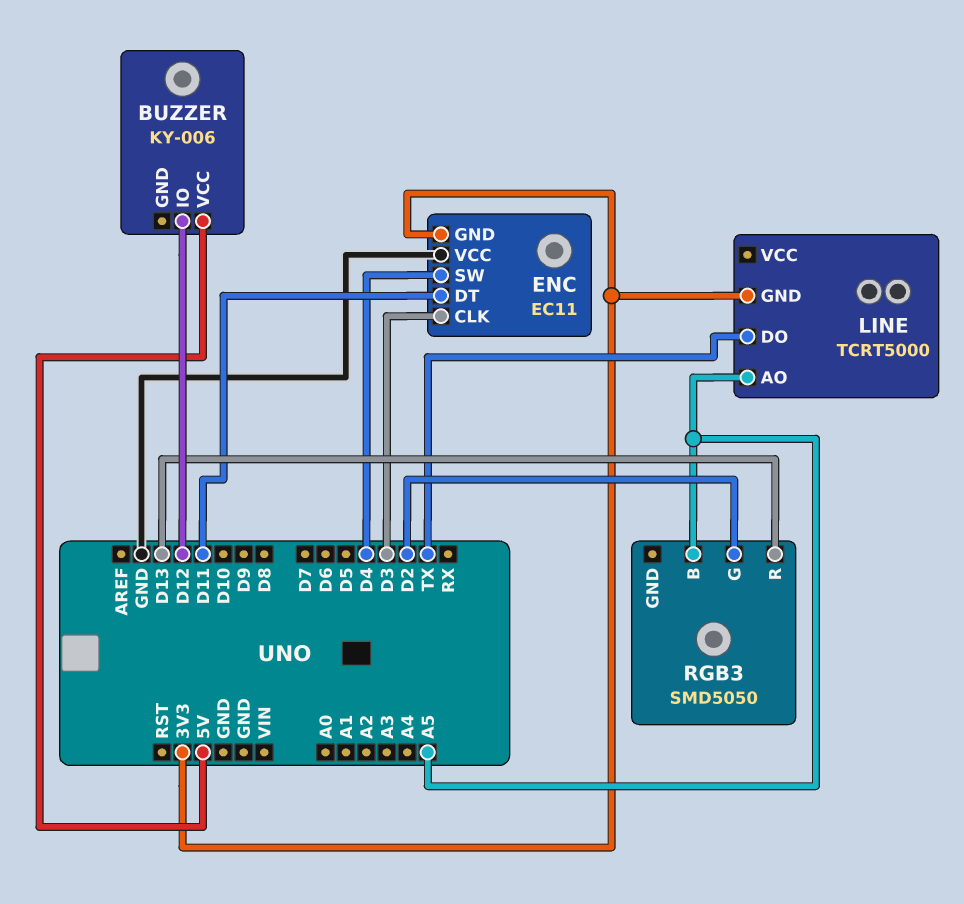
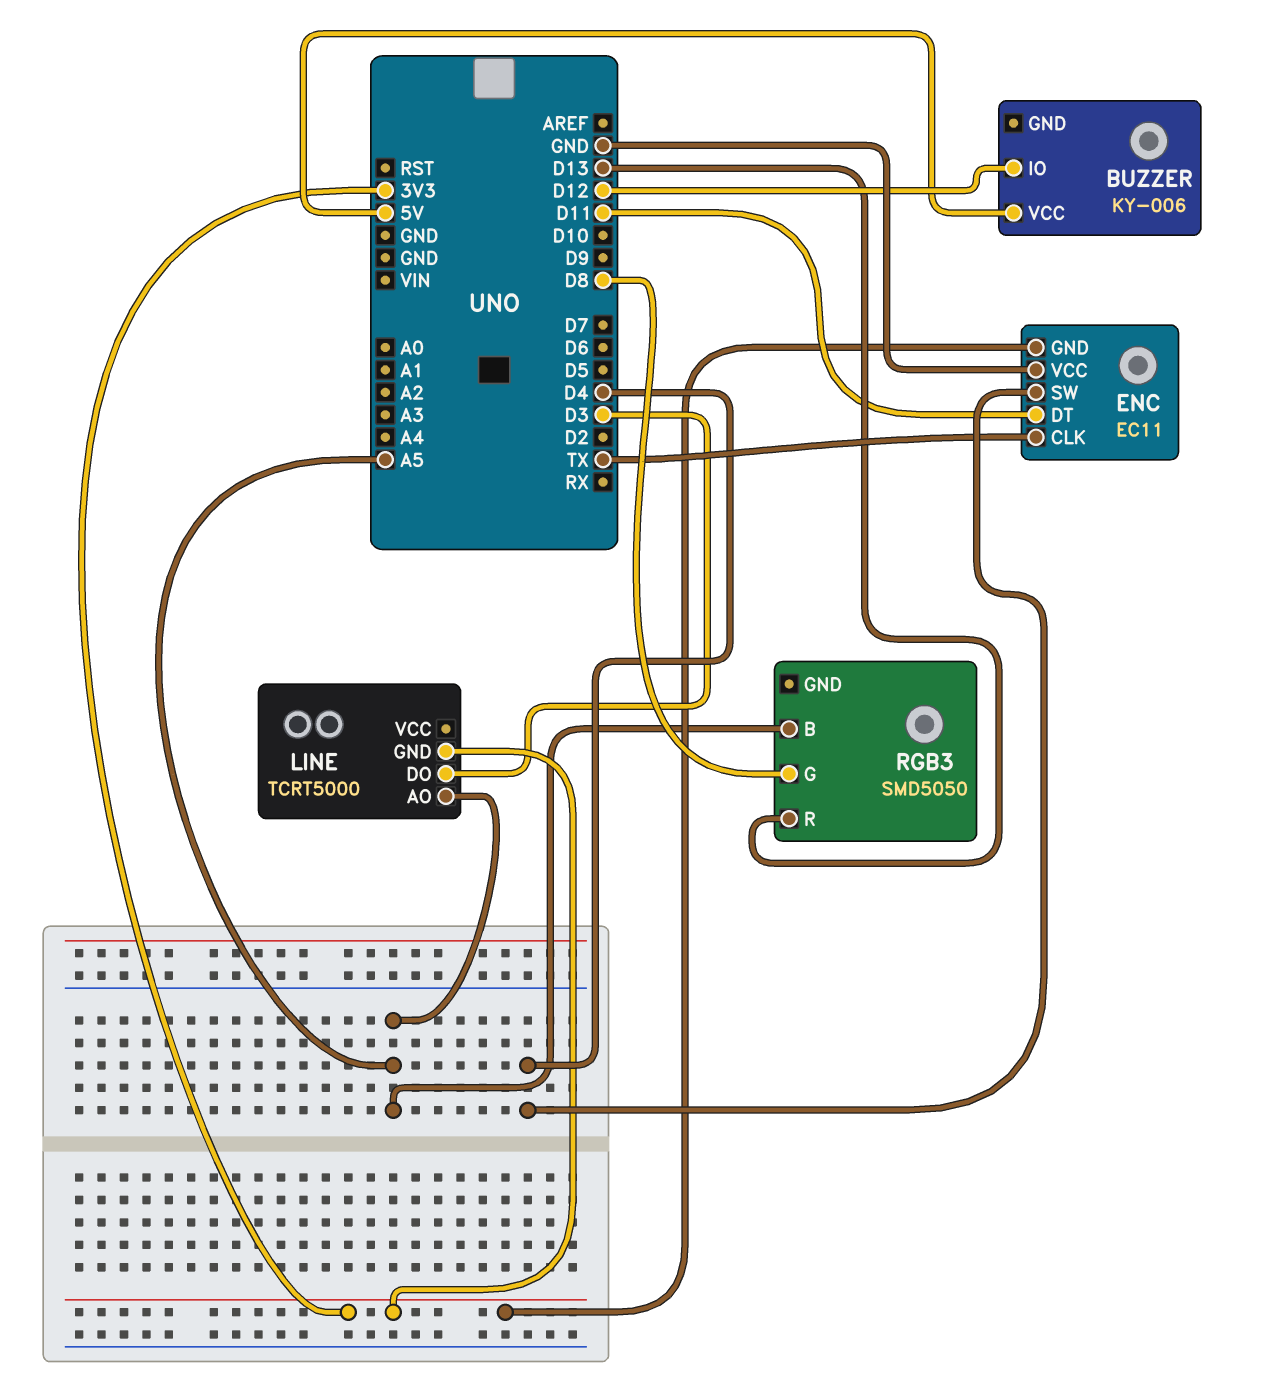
ENC pin CLK: D3 -> TX
LINE pin DO: TX -> D3
RGB3 pin G: D2 -> D8

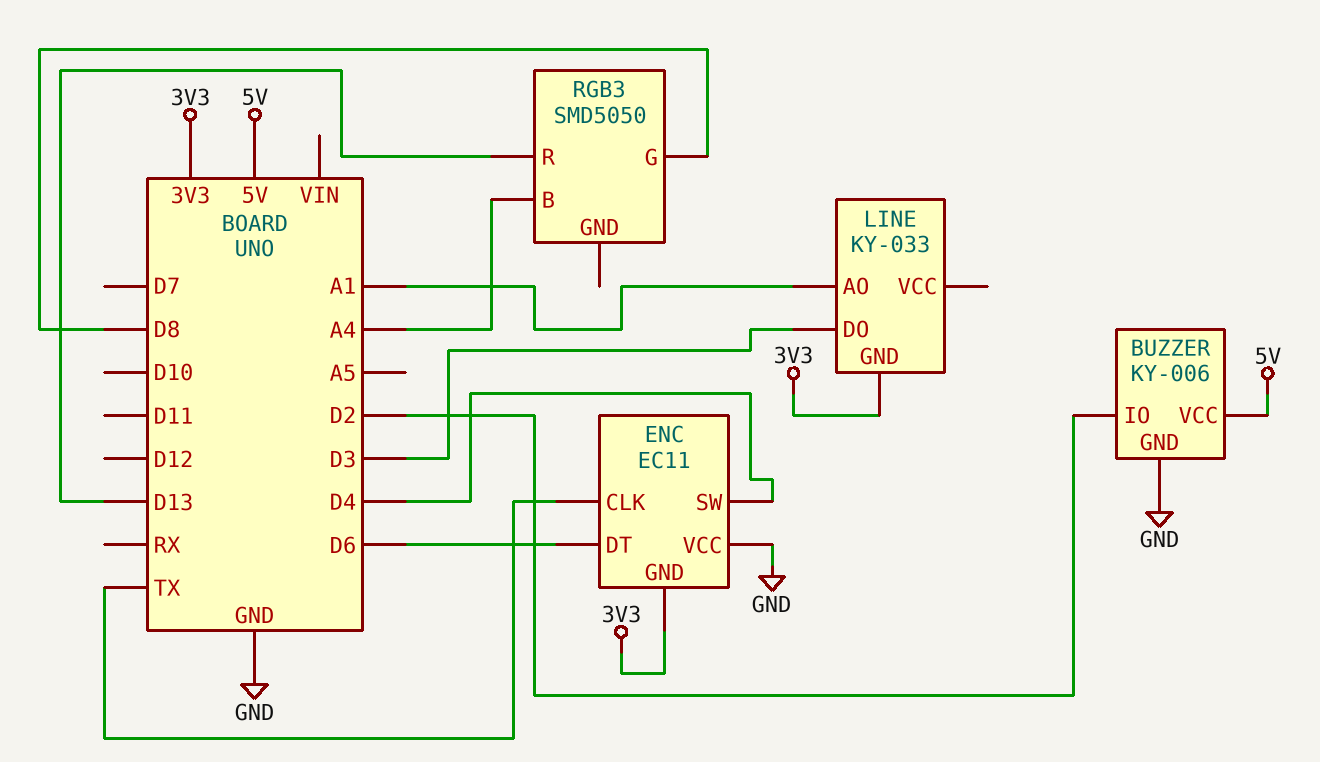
BUZZER pin GND: none -> GND
BUZZER pin IO: D12 -> D2
ENC pin DT: D11 -> D6
LINE: TCRT5000 -> KY-033
LINE pin AO: A5 -> A1
RGB3 pin B: A5 -> A4

